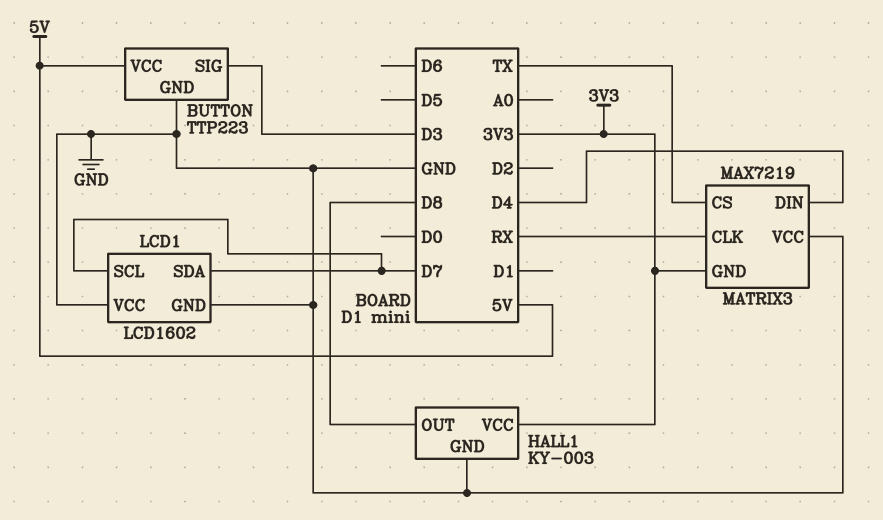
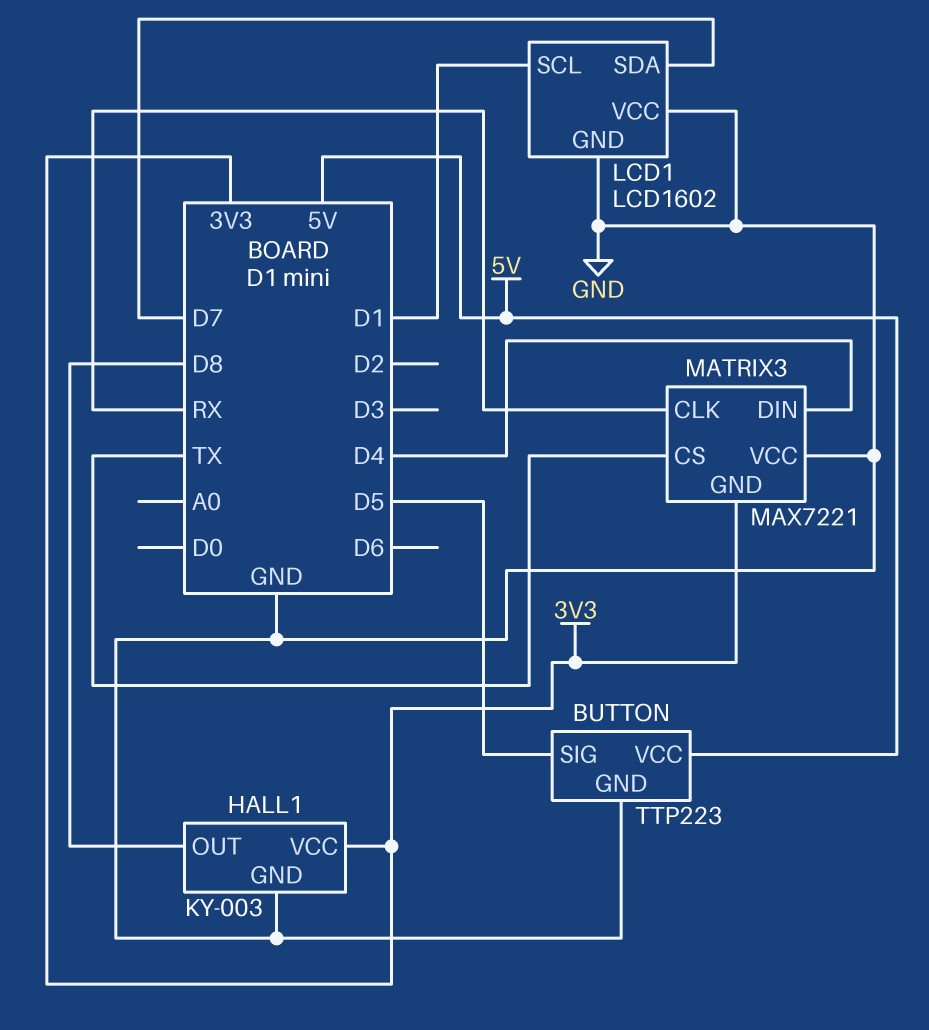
BUTTON pin SIG: D3 -> D5
LCD1 pin SCL: D7 -> D1
MATRIX3: MAX7219 -> MAX7221

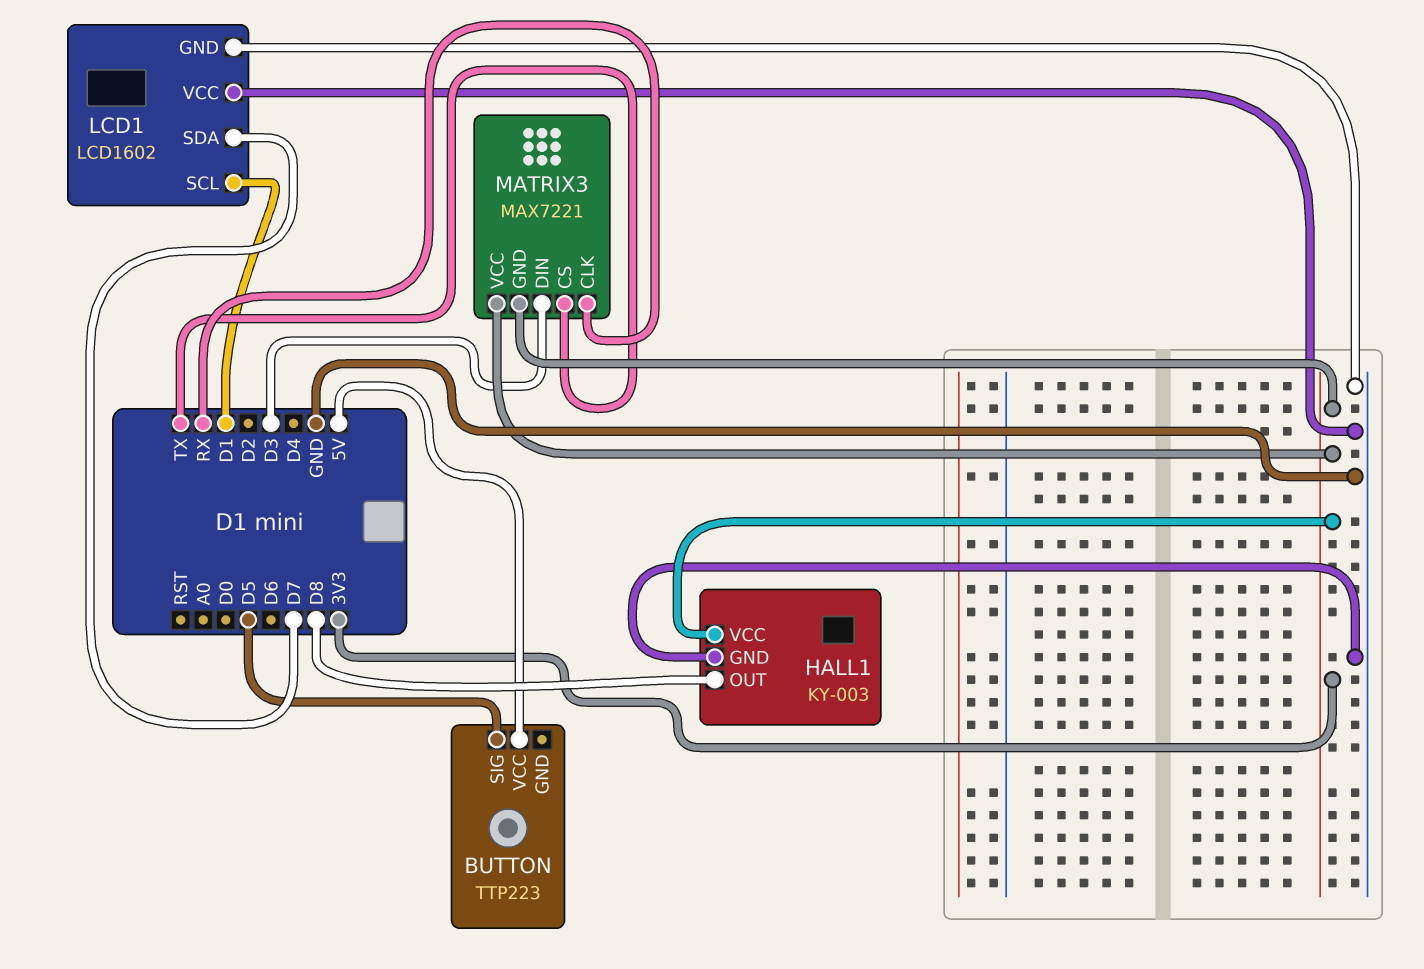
BUTTON pin GND: GND -> none
MATRIX3 pin DIN: D4 -> D3
MATRIX3 pin VCC: GND -> 3V3

